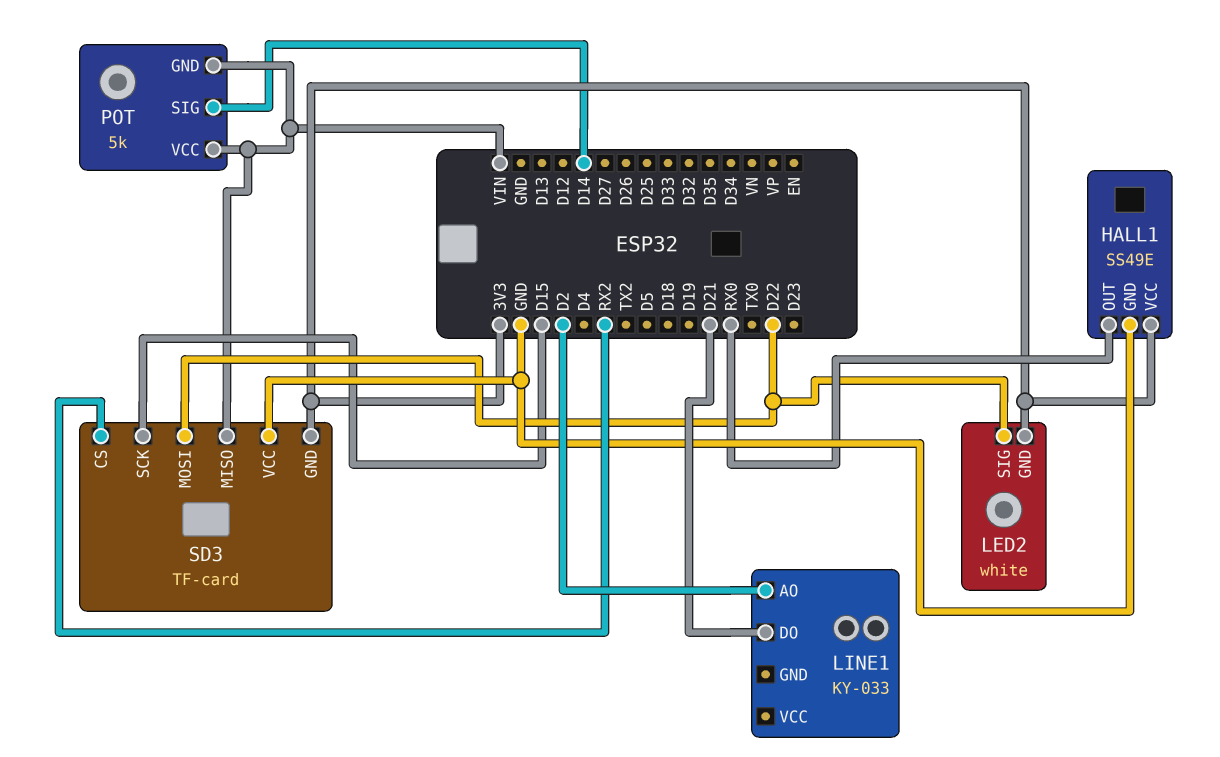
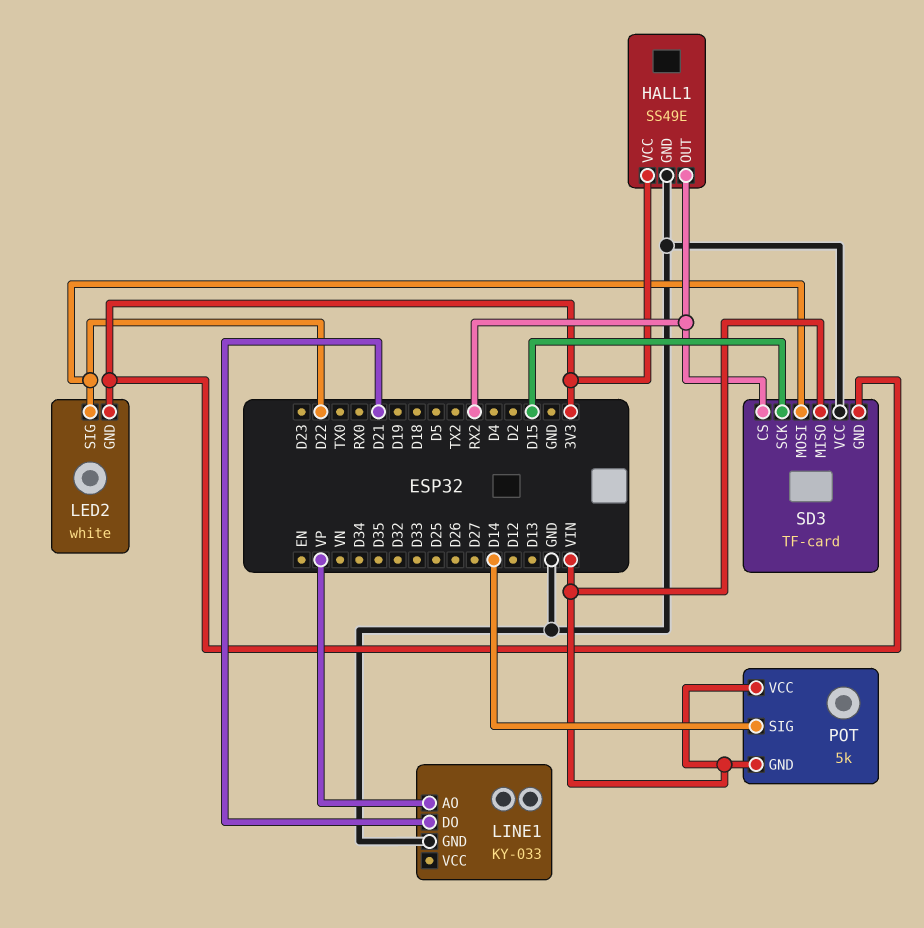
HALL1 pin OUT: RX0 -> RX2
LINE1 pin AO: D2 -> VP
LINE1 pin GND: none -> GND

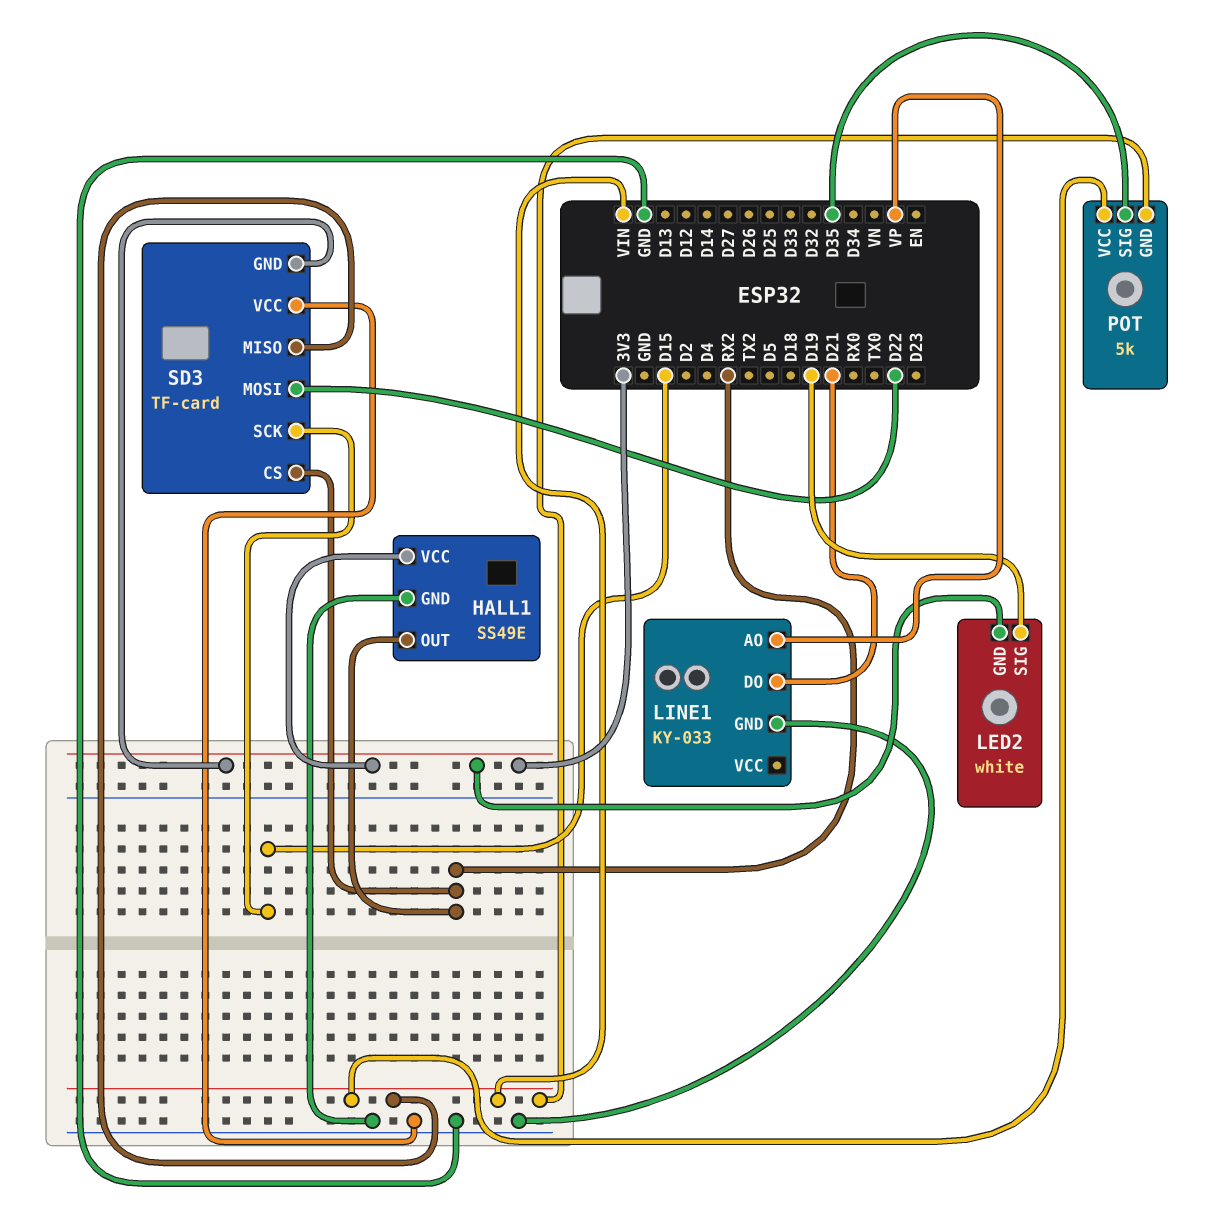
LED2 pin SIG: D22 -> D19
POT pin SIG: D14 -> D35

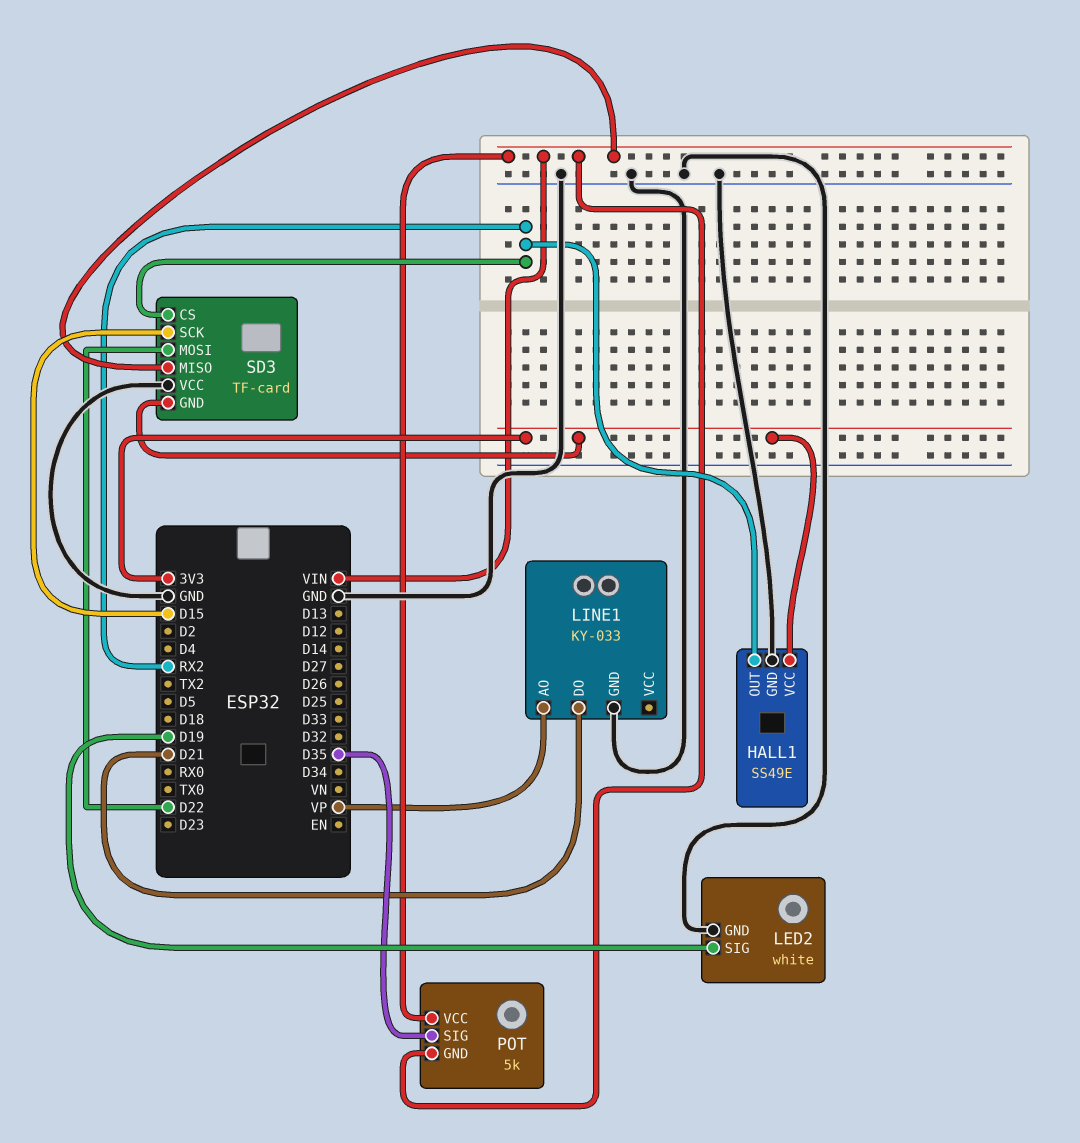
LED2 pin GND: 3V3 -> GND

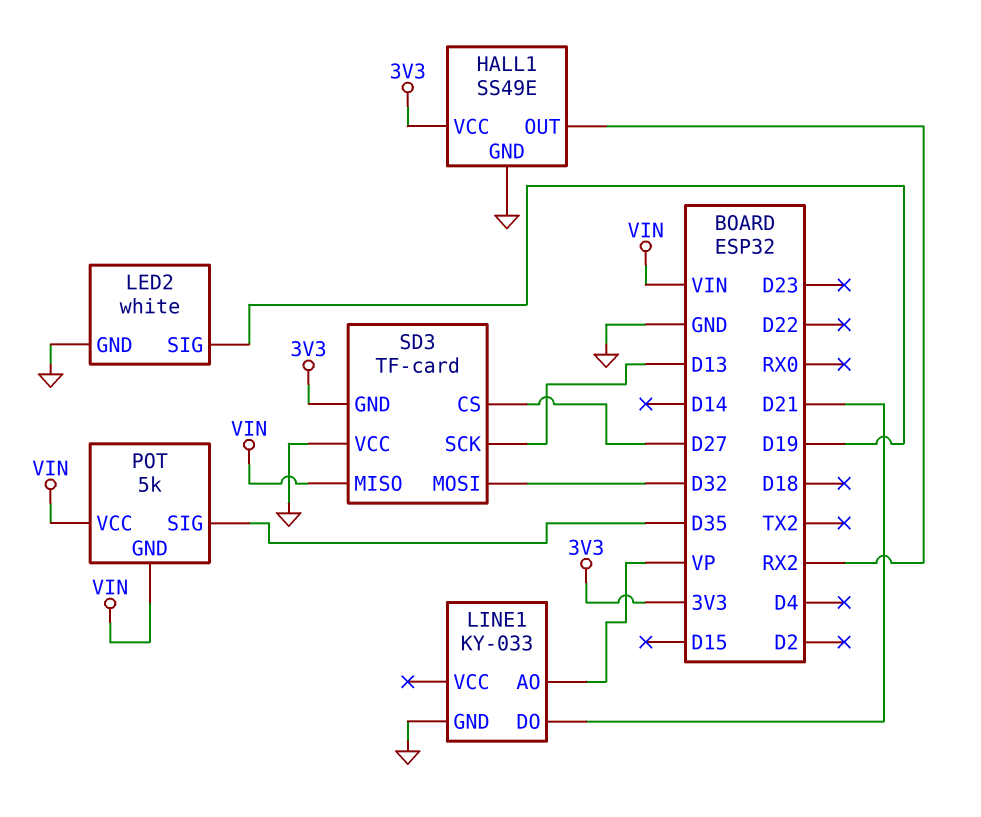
SD3 pin CS: RX2 -> D27
SD3 pin MOSI: D22 -> D32
SD3 pin SCK: D15 -> D13

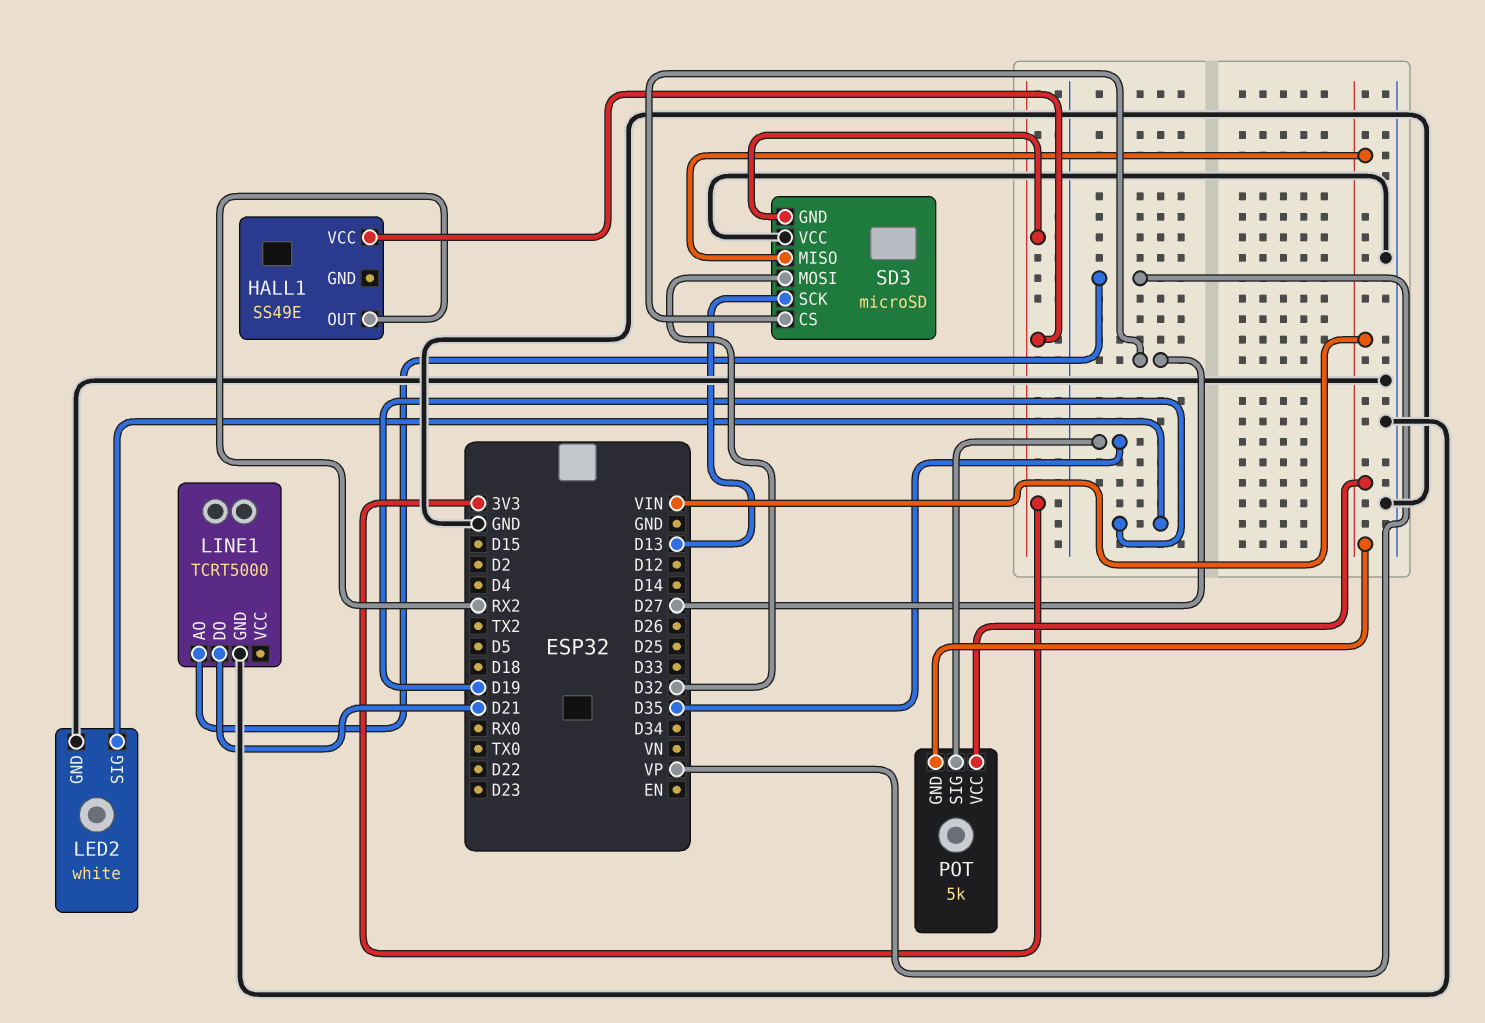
HALL1 pin GND: GND -> none
LINE1: KY-033 -> TCRT5000
SD3: TF-card -> microSD

